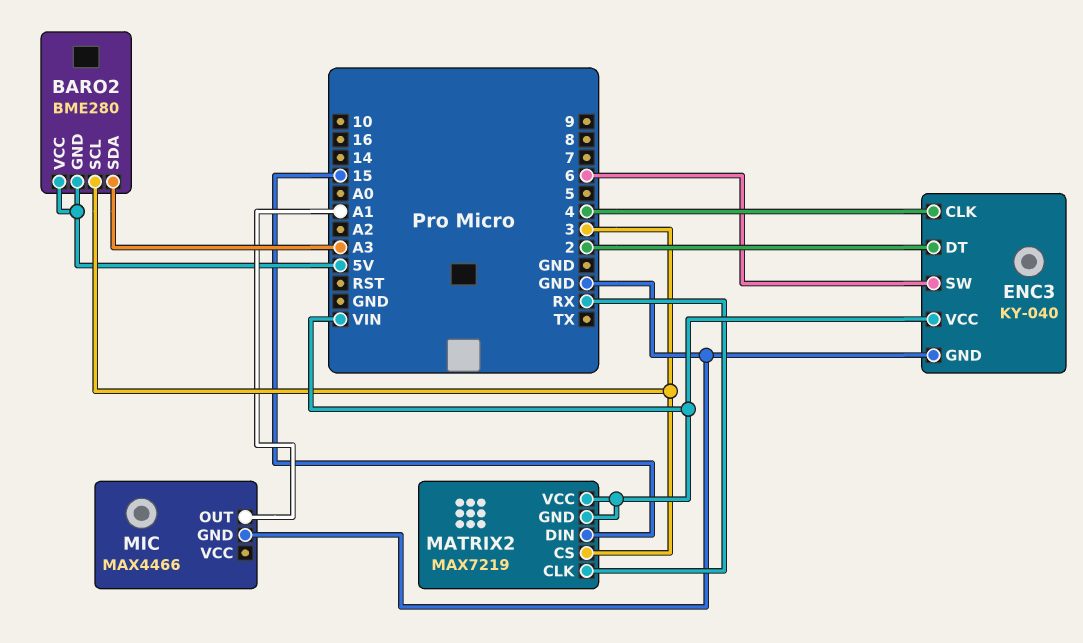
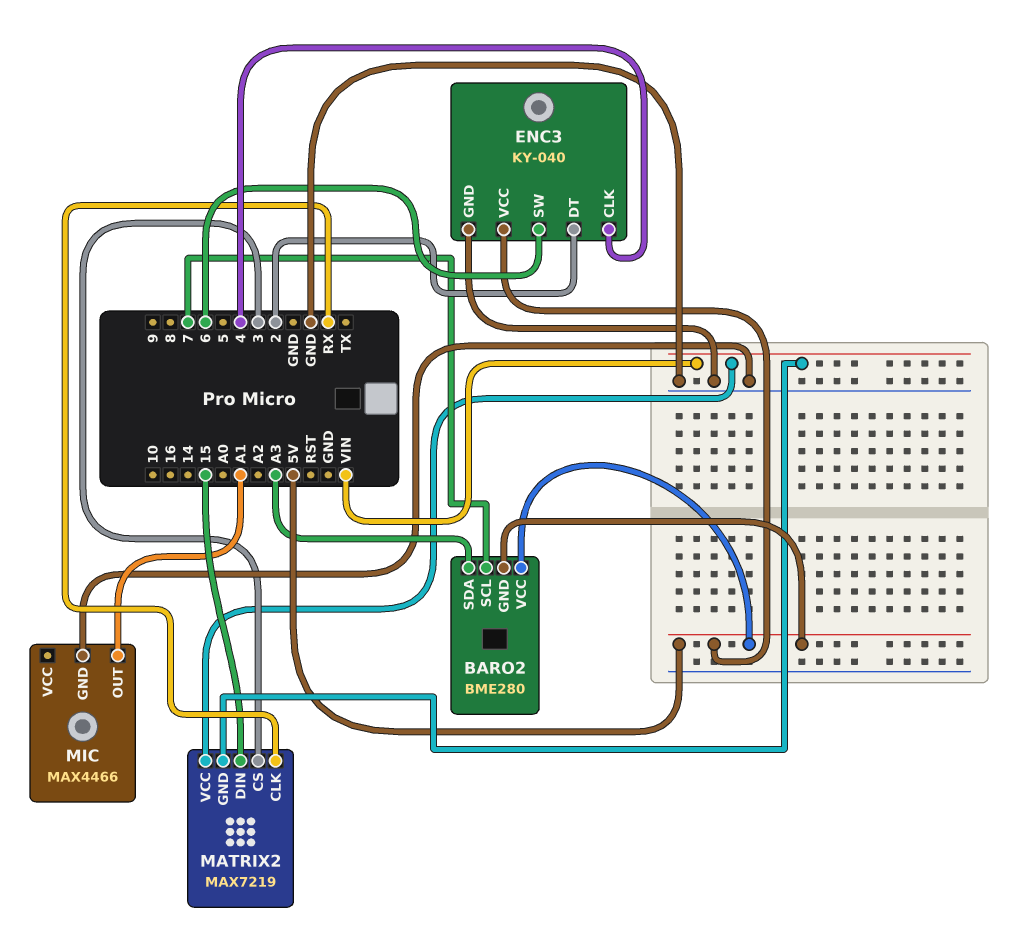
BARO2 pin SCL: 3 -> 7
ENC3 pin VCC: VIN -> 5V

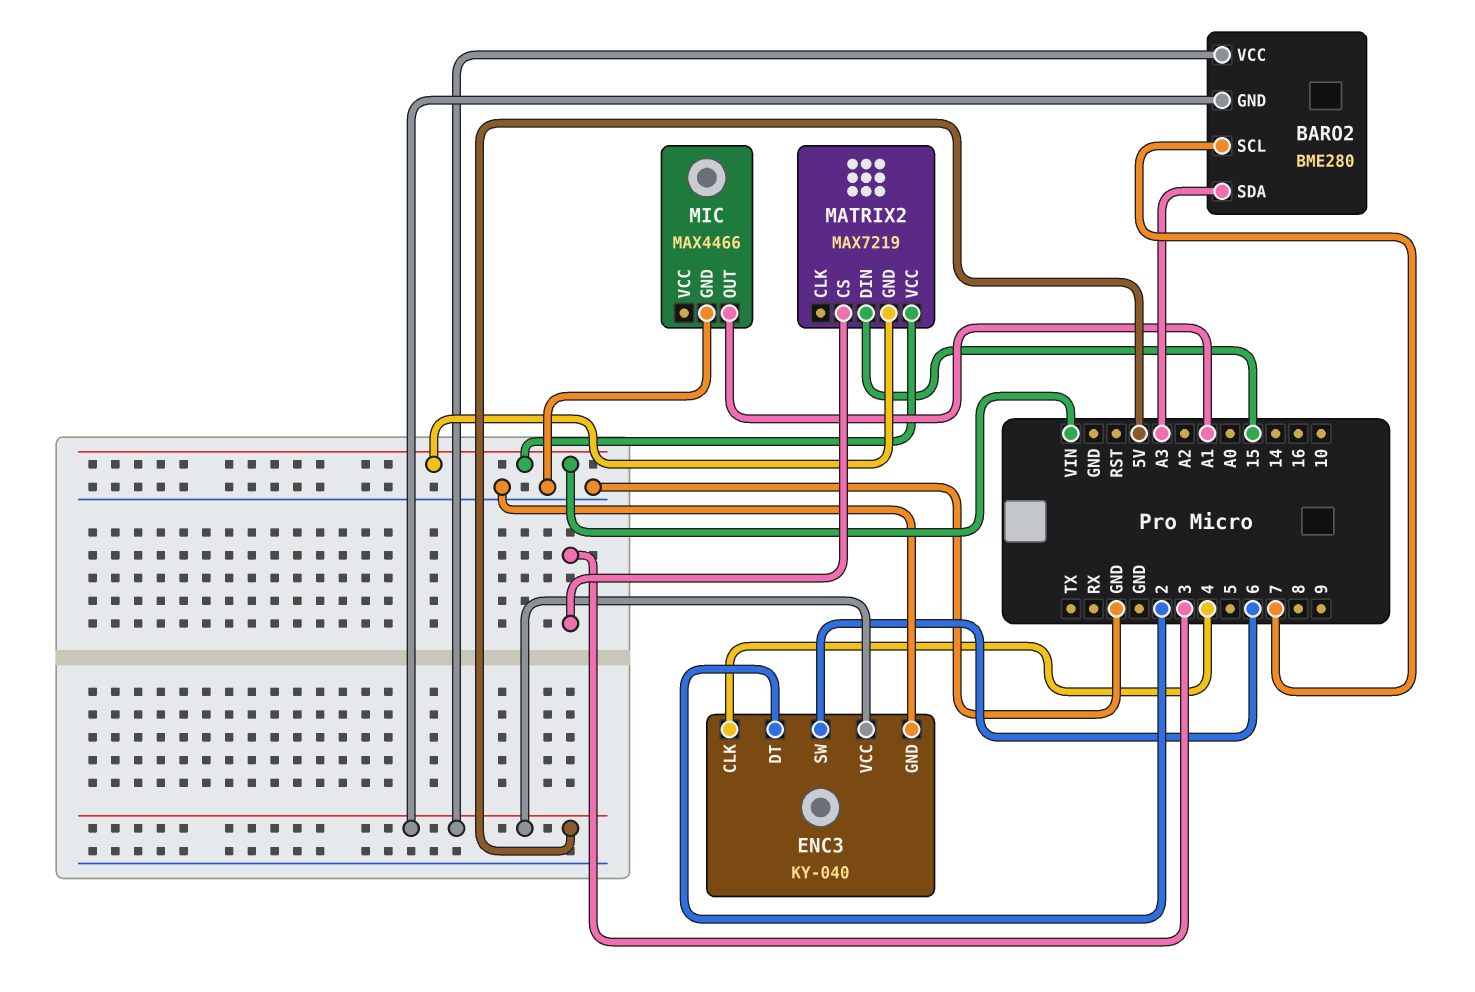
MATRIX2 pin CLK: RX -> none

